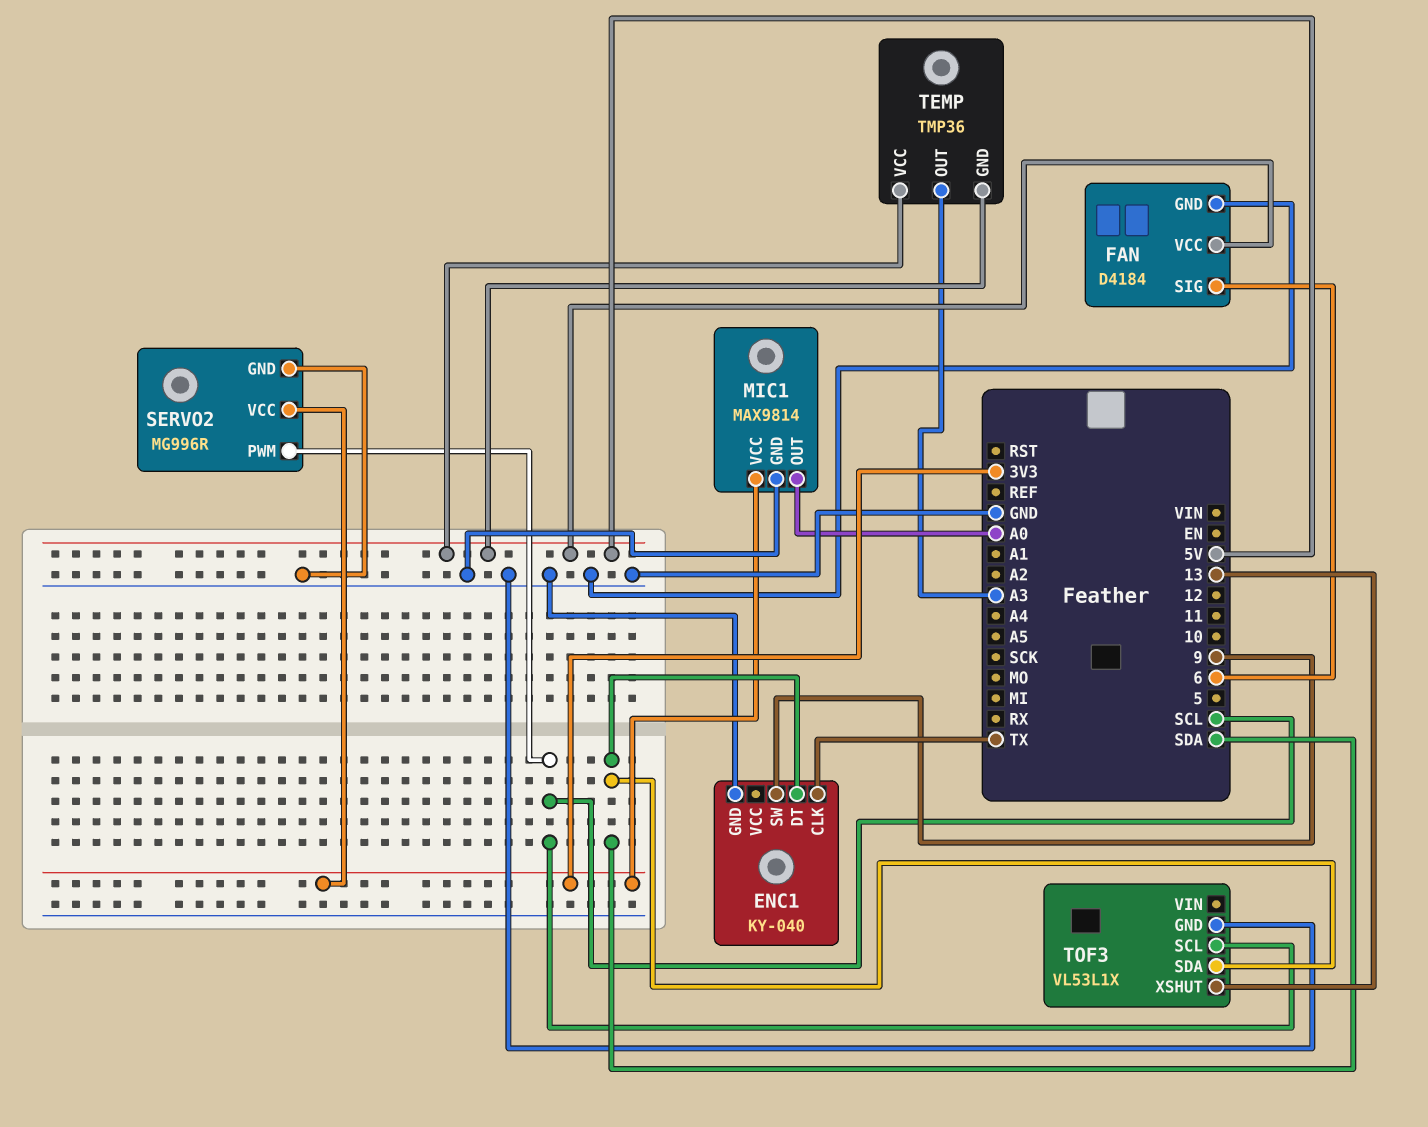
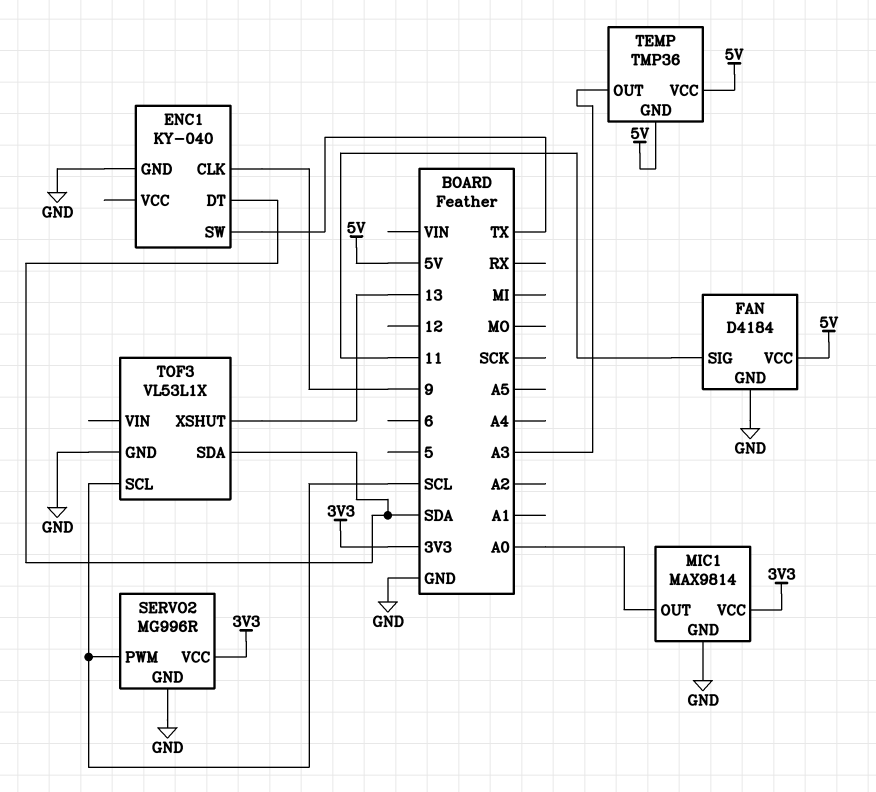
ENC1 pin CLK: TX -> 9
ENC1 pin SW: 9 -> TX
FAN pin SIG: 6 -> 11

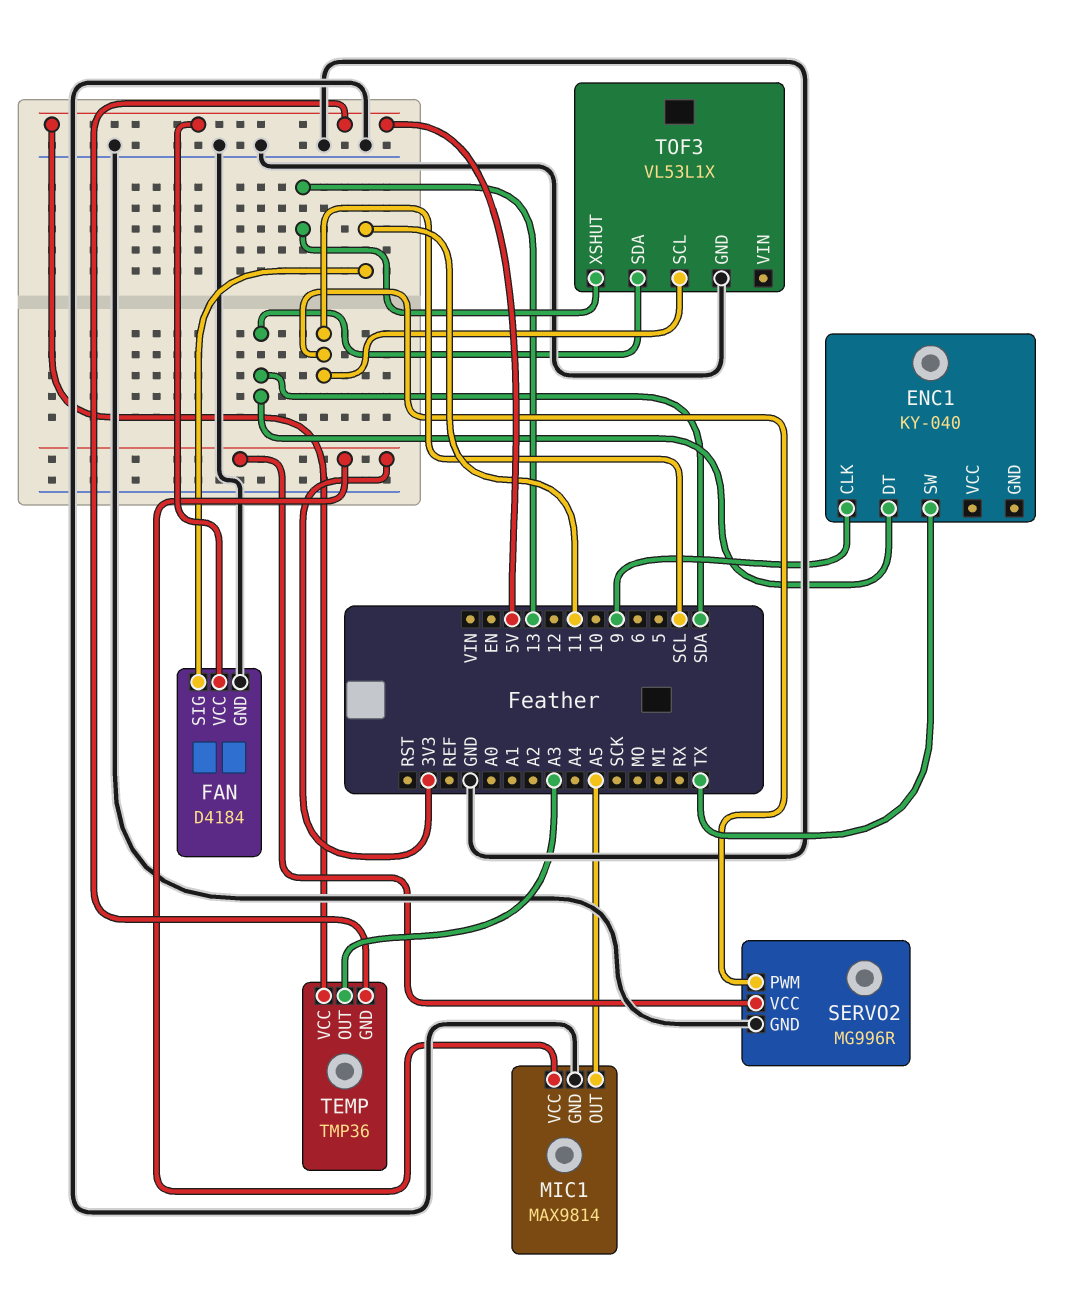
ENC1 pin GND: GND -> none
MIC1 pin OUT: A0 -> A5

